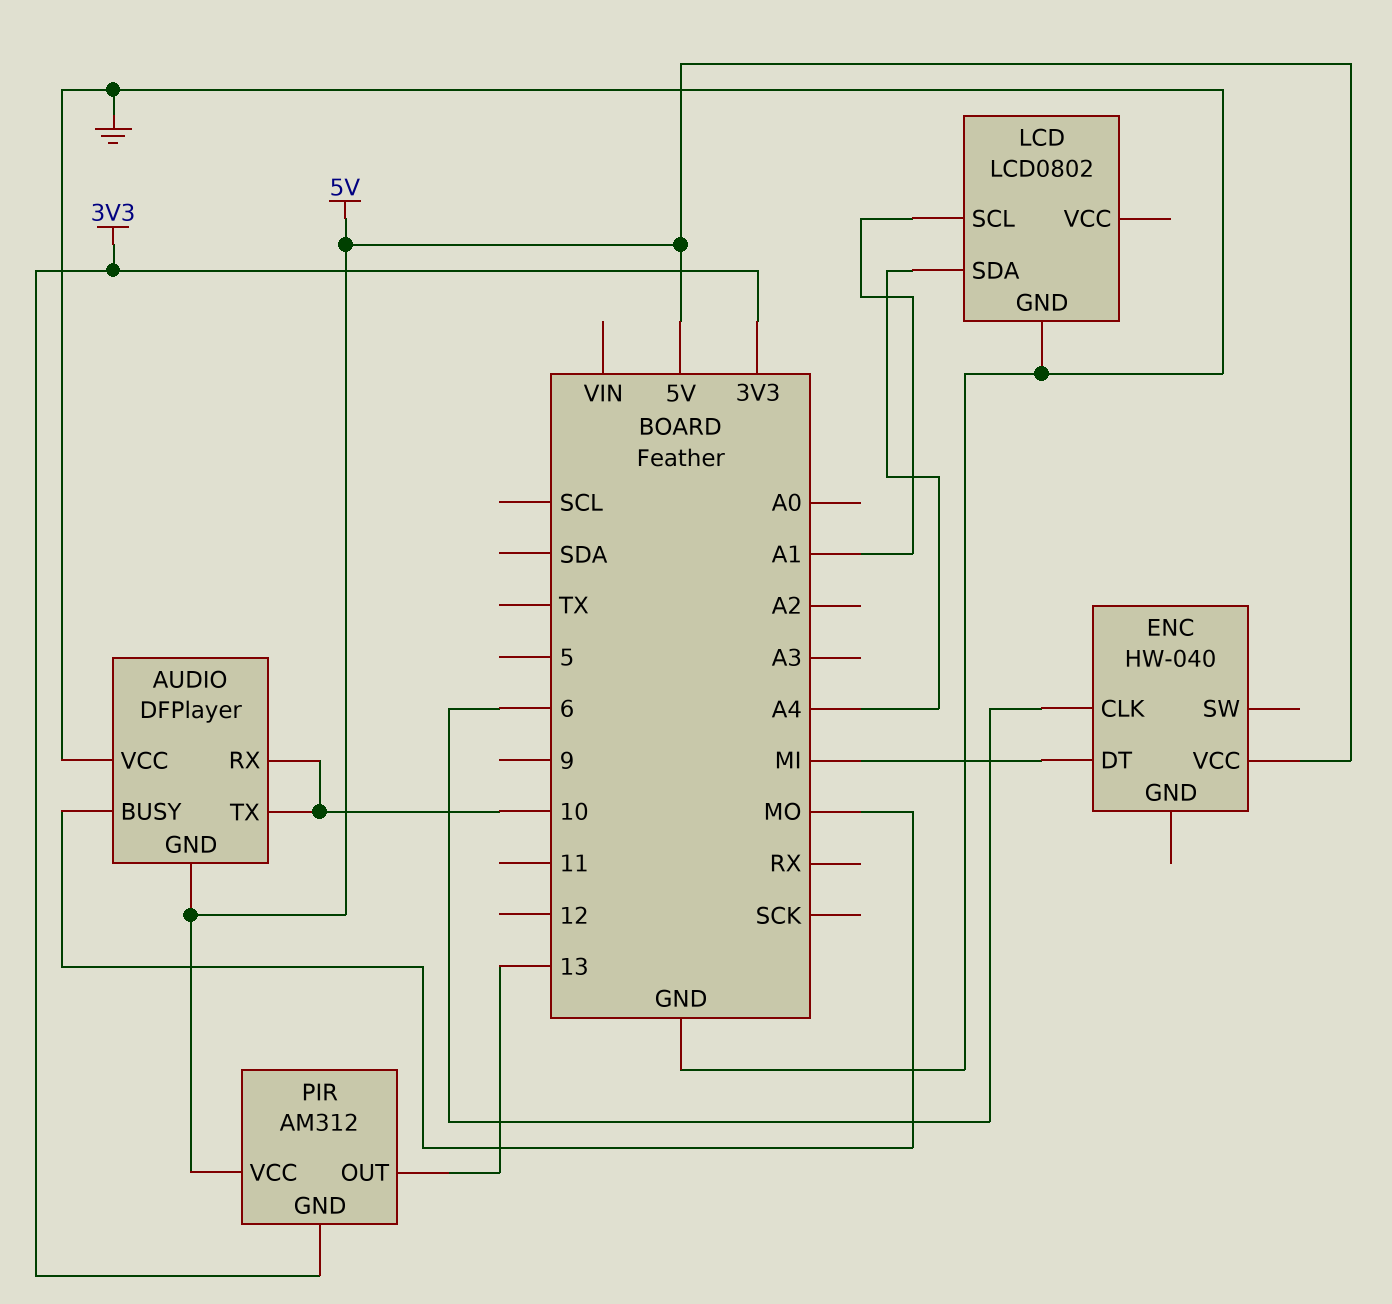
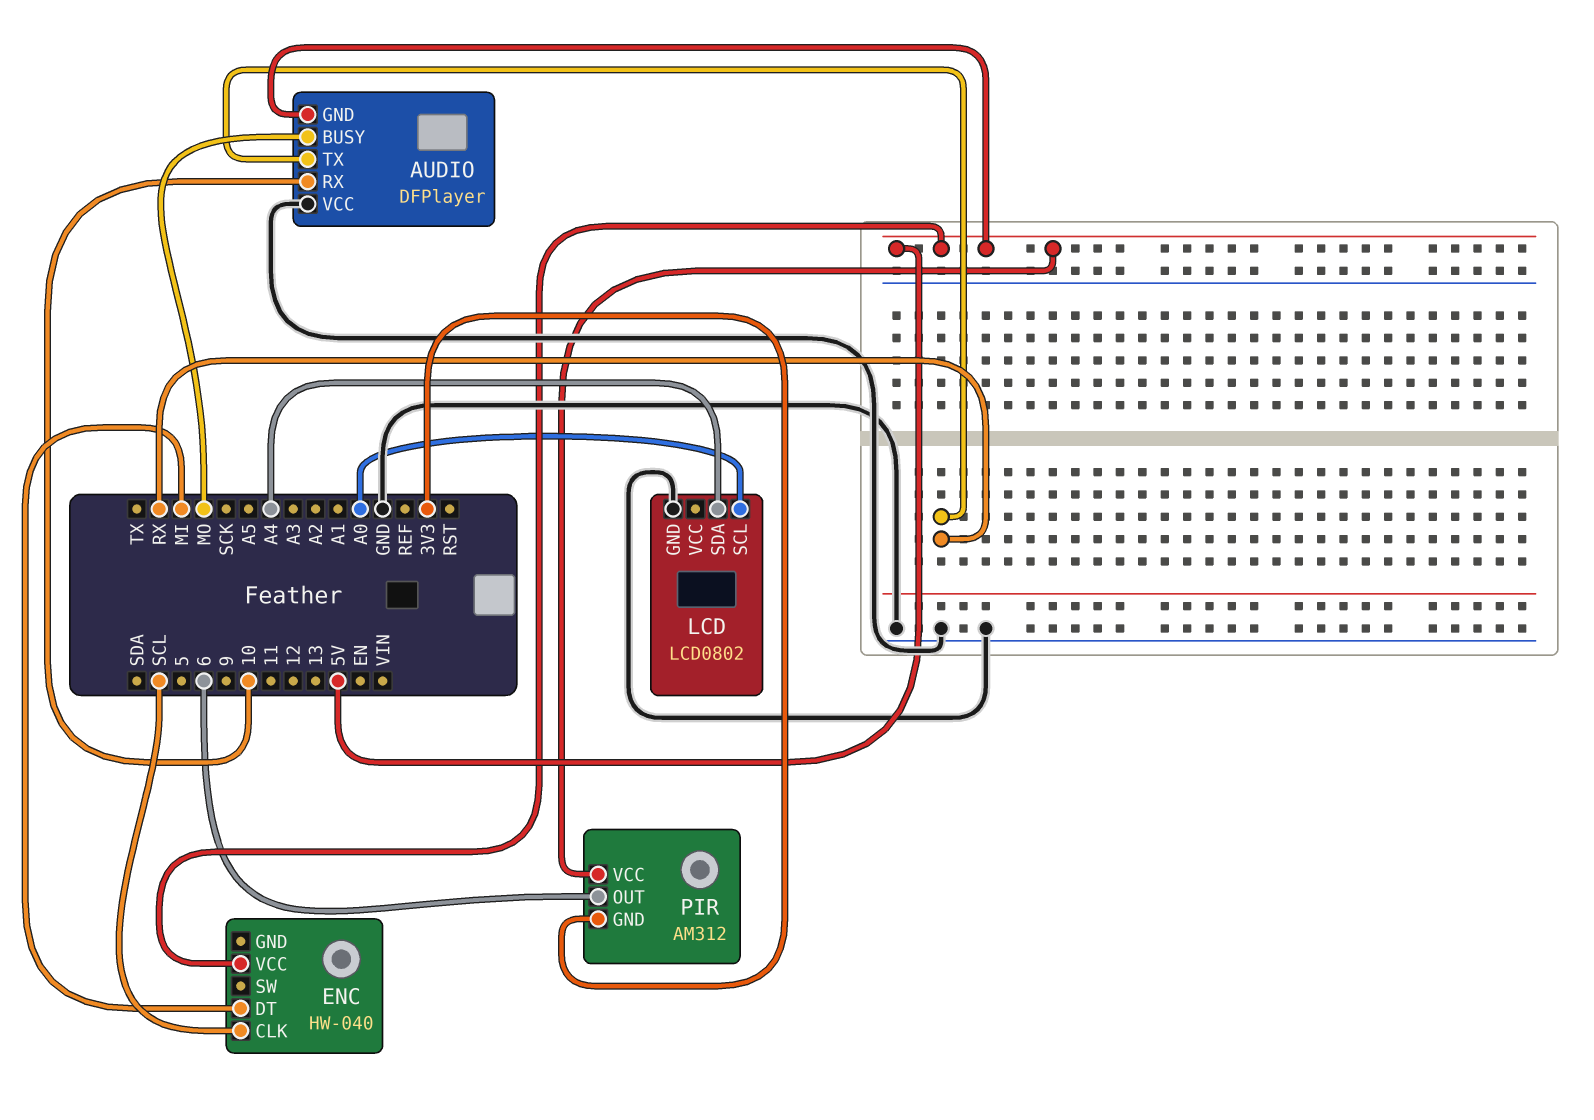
AUDIO pin TX: 10 -> RX
ENC pin CLK: 6 -> SCL
LCD pin SCL: A1 -> A0
PIR pin OUT: 13 -> 6

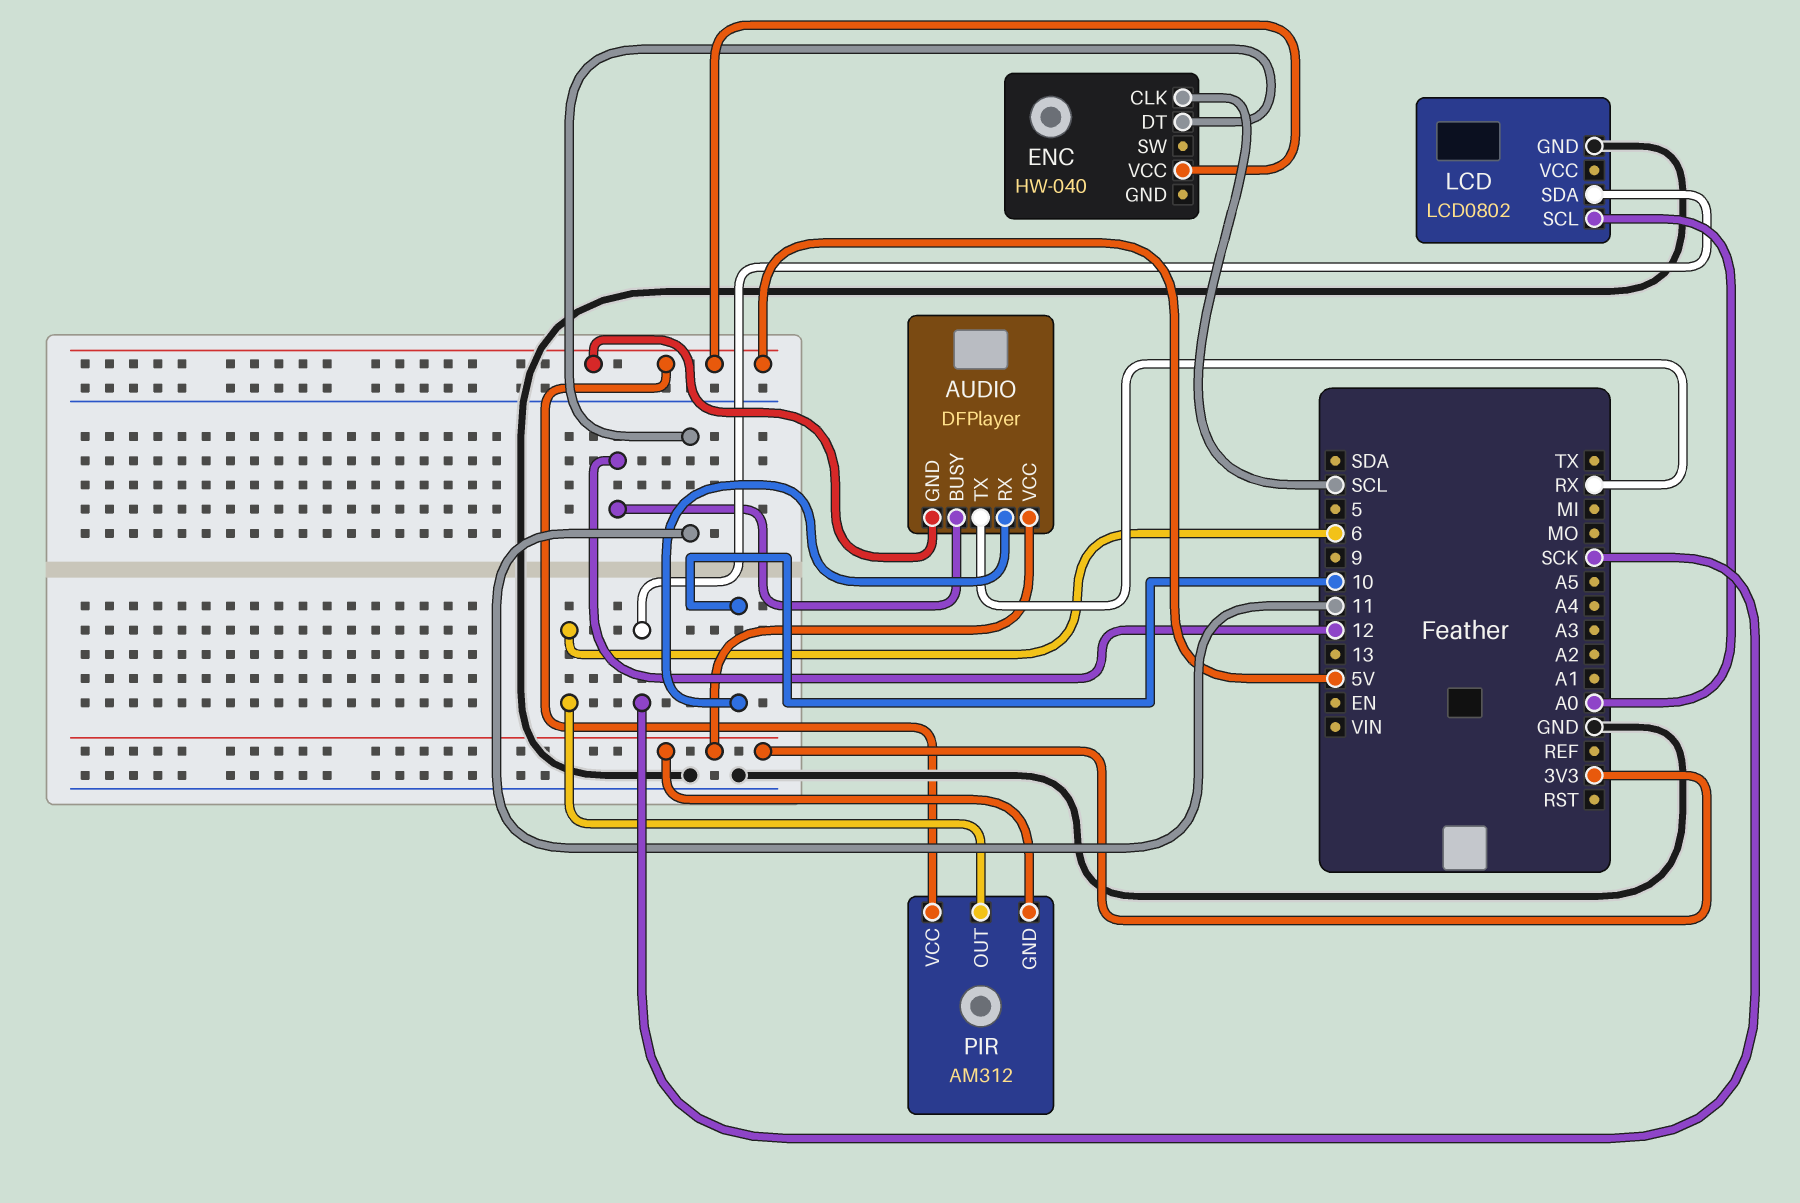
AUDIO pin BUSY: MO -> 12
AUDIO pin VCC: GND -> 3V3
ENC pin DT: MI -> 11
LCD pin SDA: A4 -> SCK

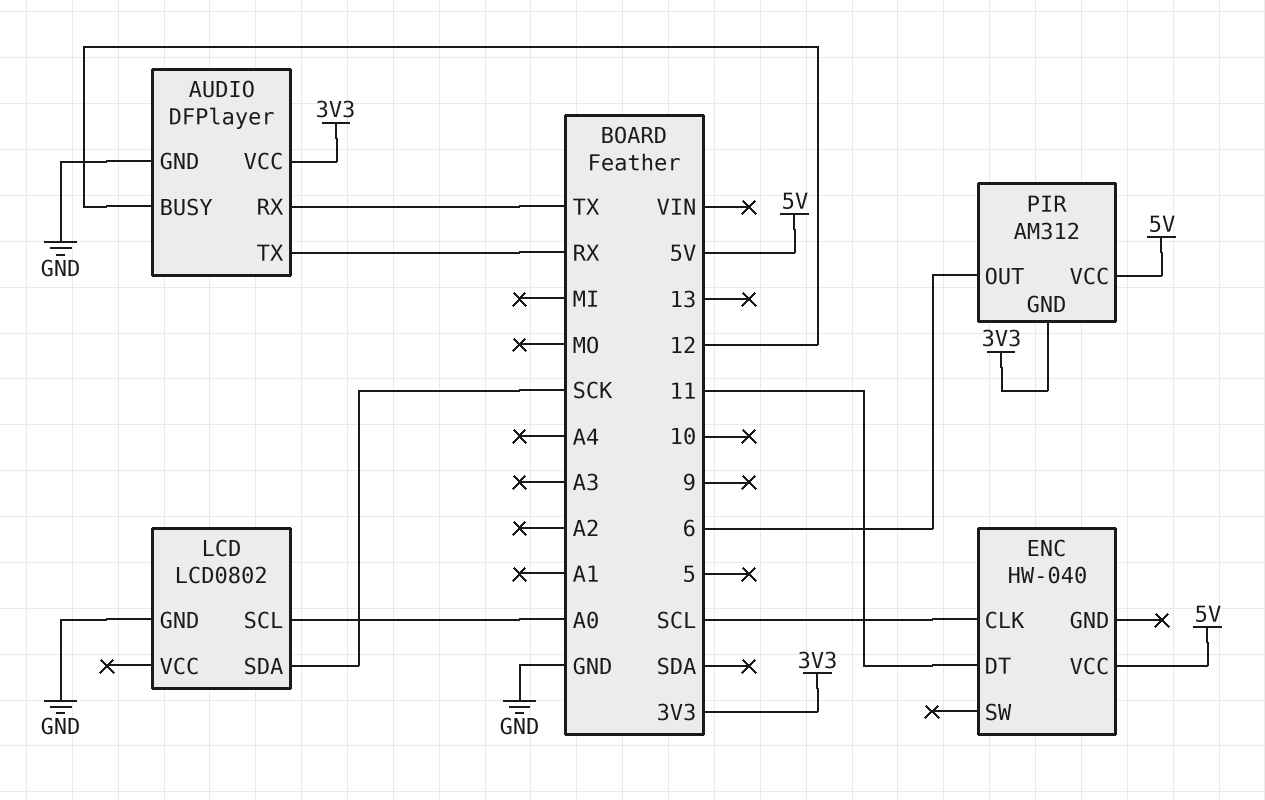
AUDIO pin GND: 5V -> GND
AUDIO pin RX: 10 -> TX

